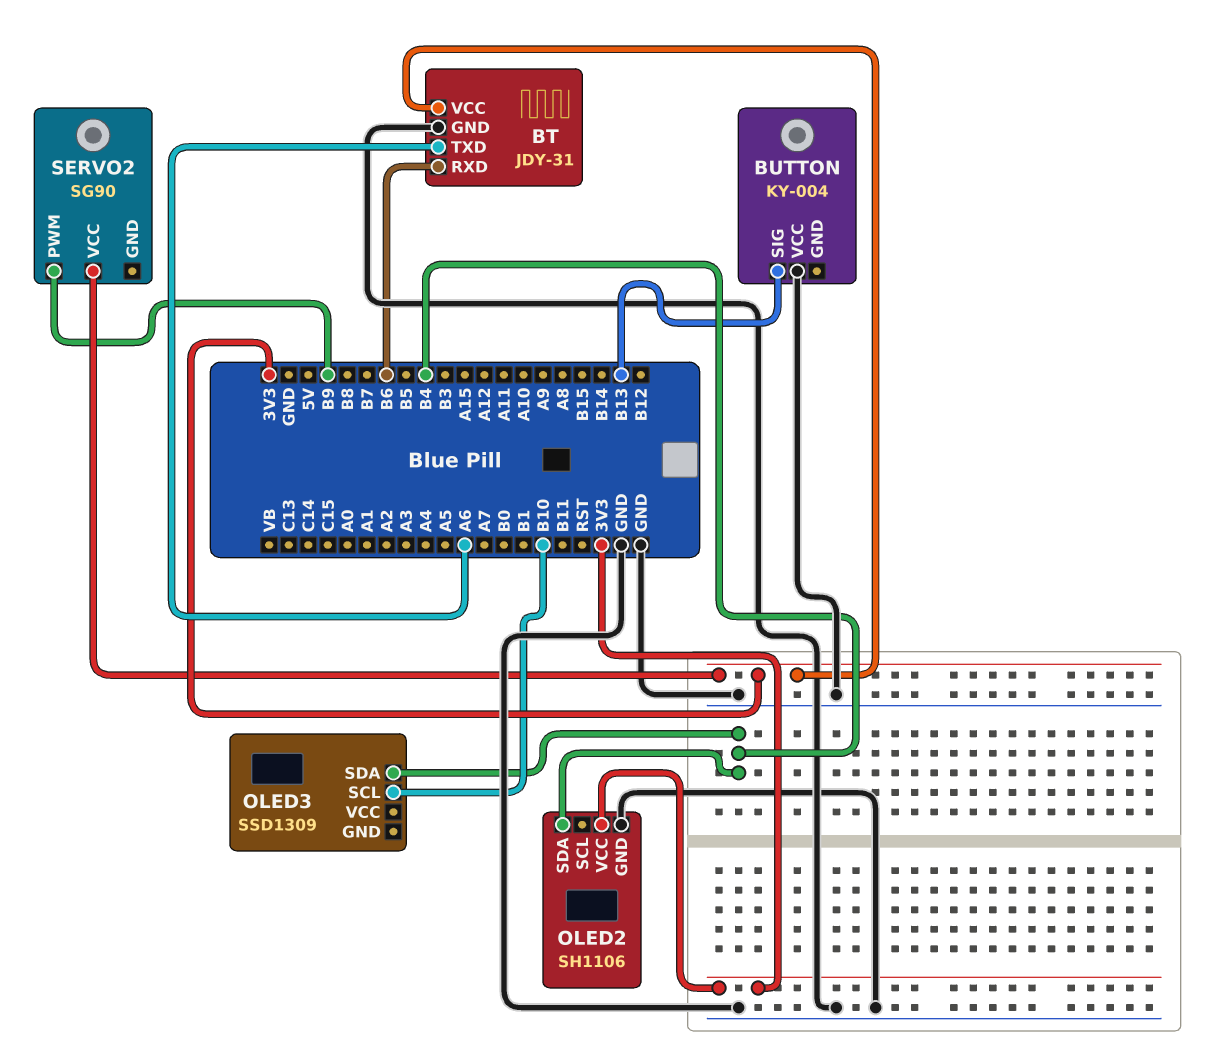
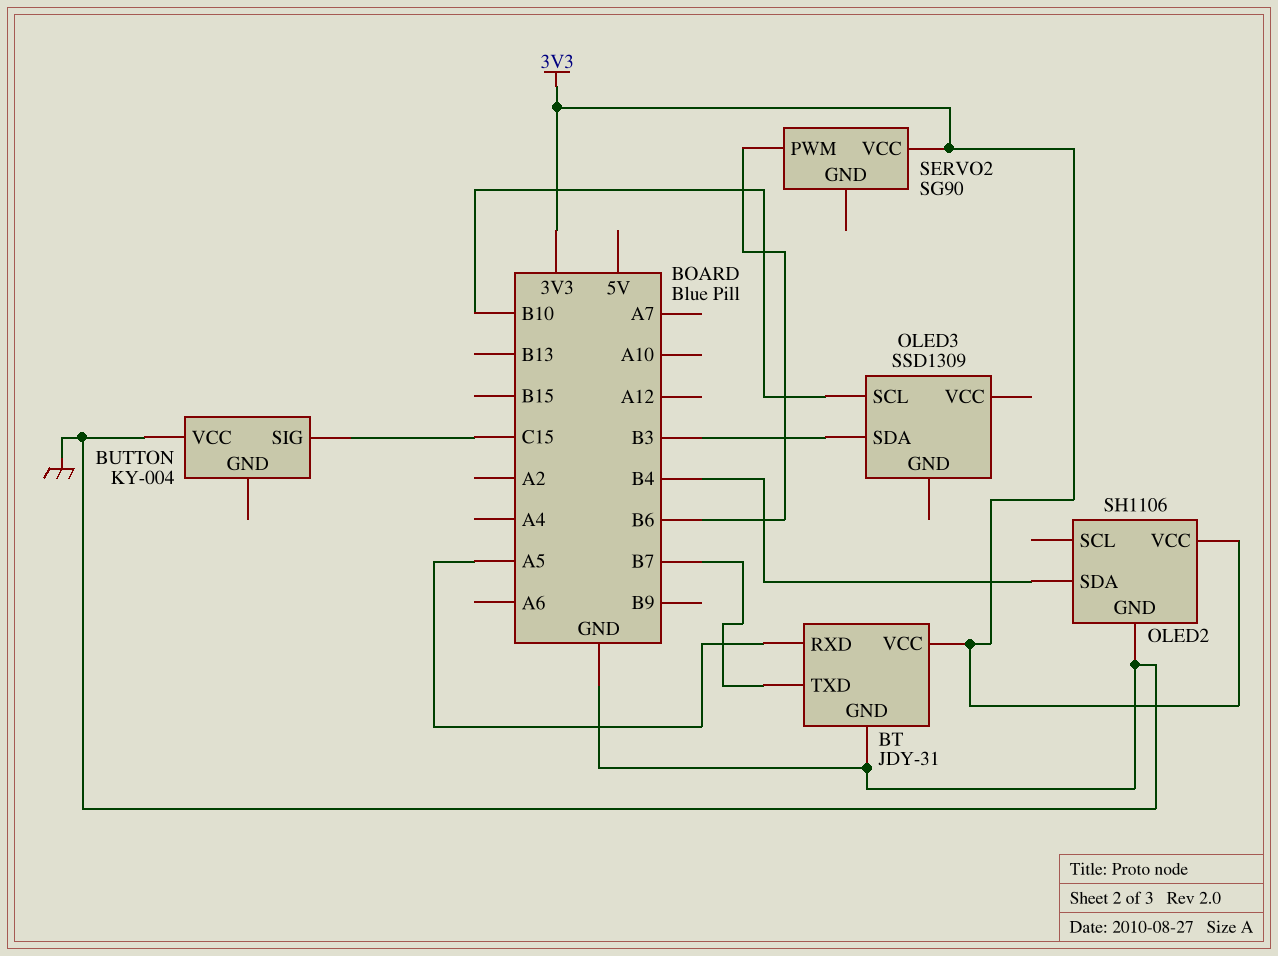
BT pin RXD: B6 -> A5
BT pin TXD: A6 -> B7
BUTTON pin SIG: B13 -> C15
OLED3 pin SDA: B4 -> B3
SERVO2 pin PWM: B9 -> B6

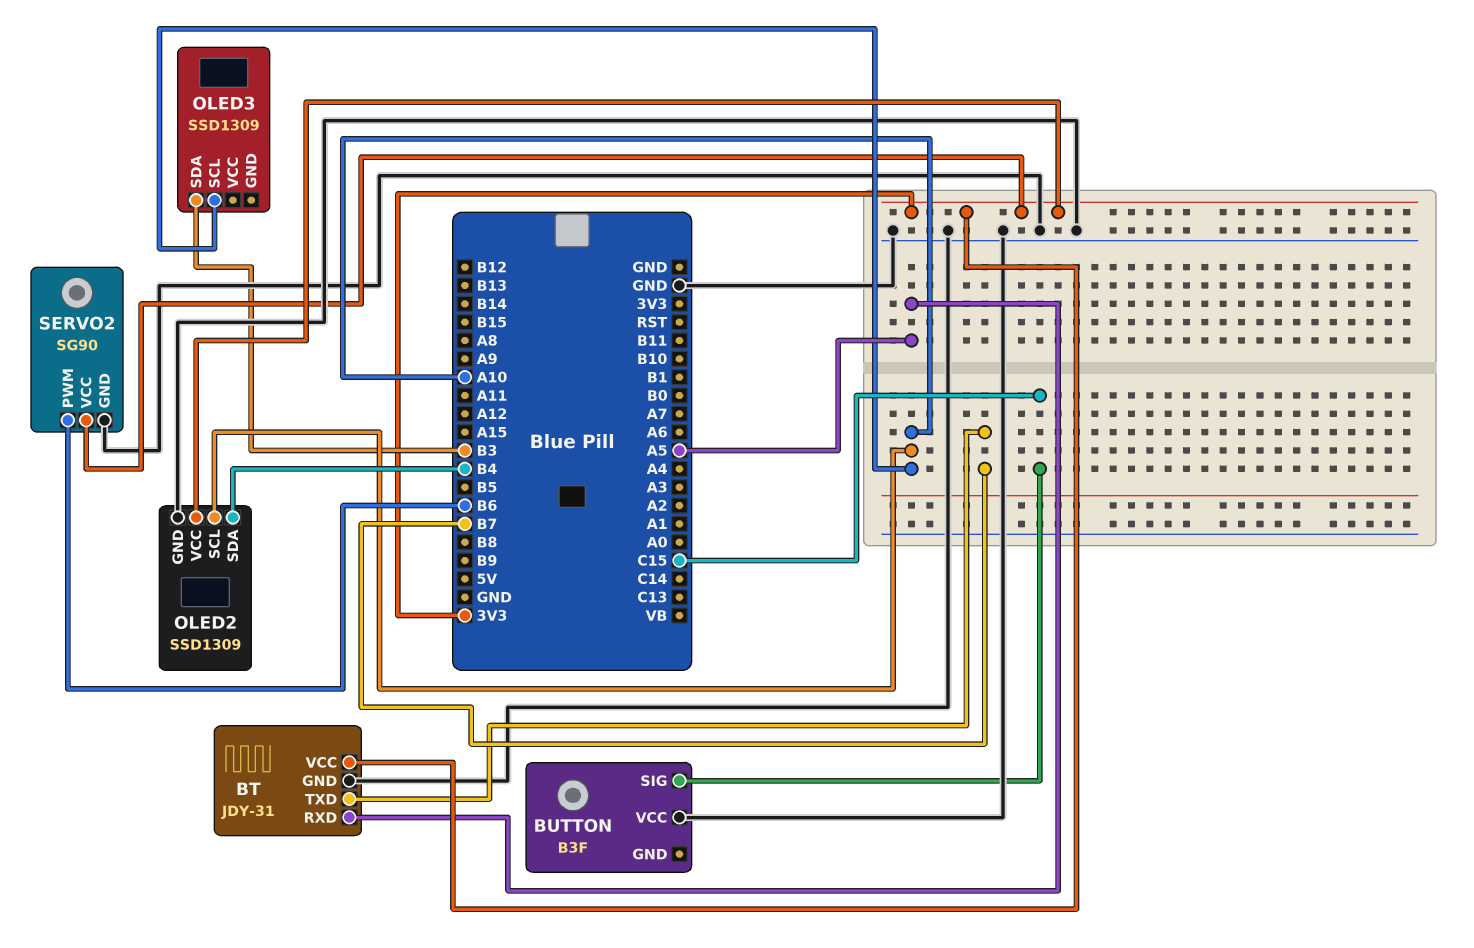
BUTTON: KY-004 -> B3F
OLED2: SH1106 -> SSD1309
OLED2 pin SCL: none -> A10
OLED3 pin SCL: B10 -> A10
SERVO2 pin GND: none -> GND

